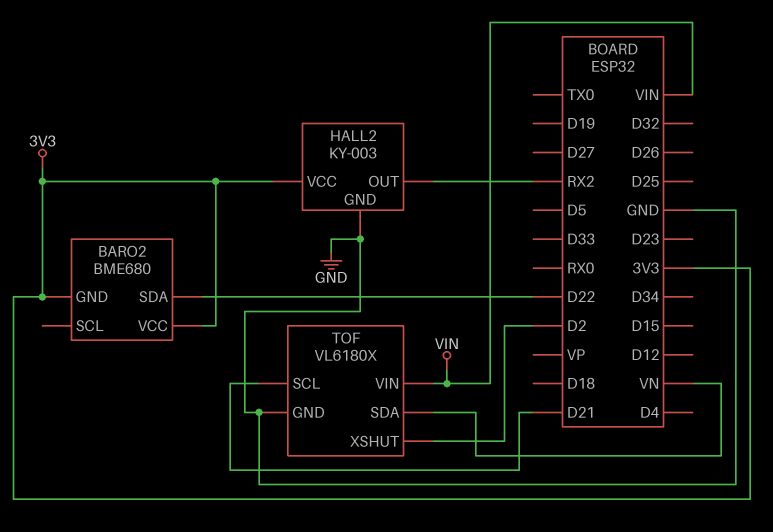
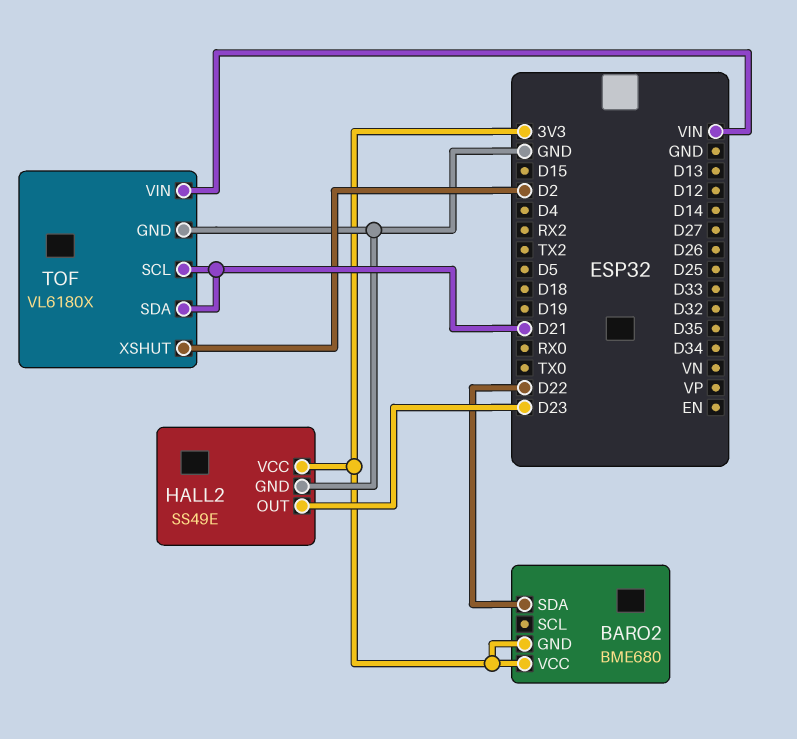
HALL2: KY-003 -> SS49E
HALL2 pin OUT: RX2 -> D23
TOF pin SDA: VN -> D21

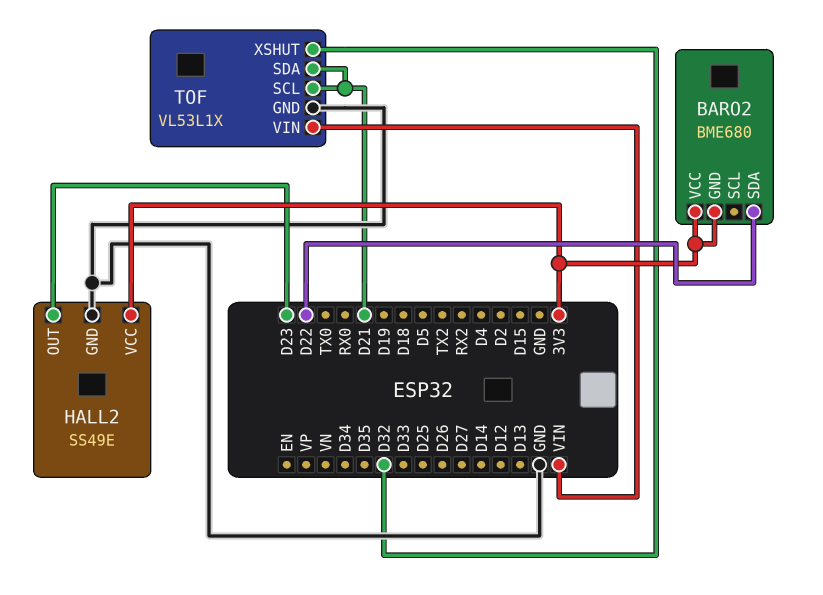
TOF: VL6180X -> VL53L1X
TOF pin XSHUT: D2 -> D32

